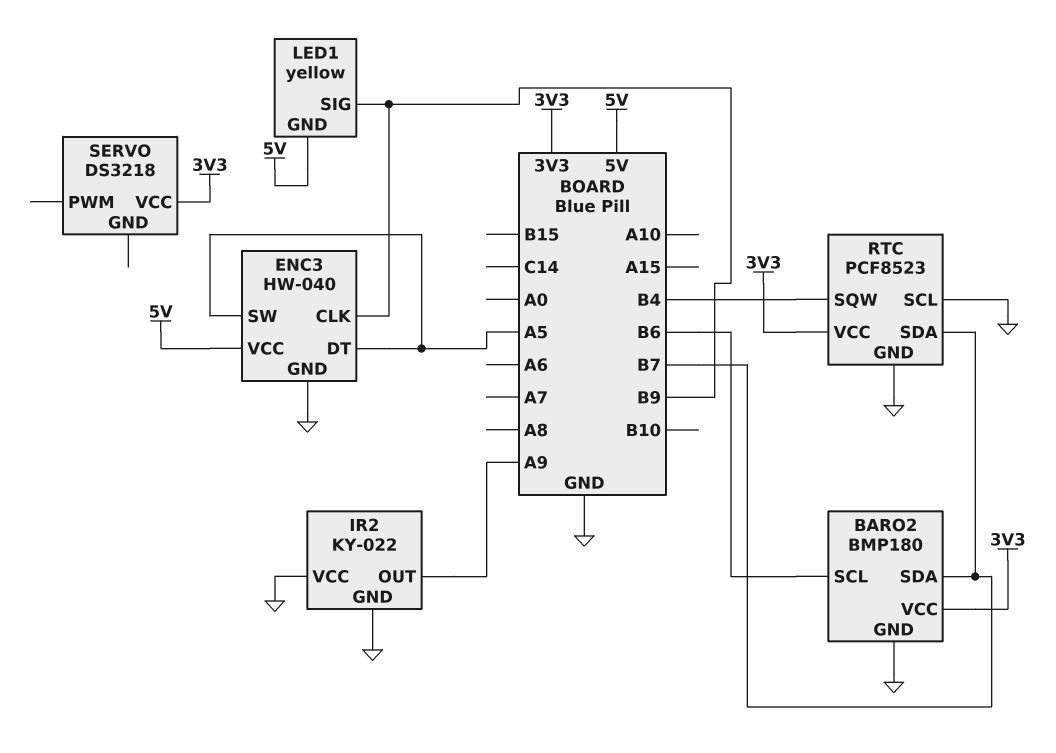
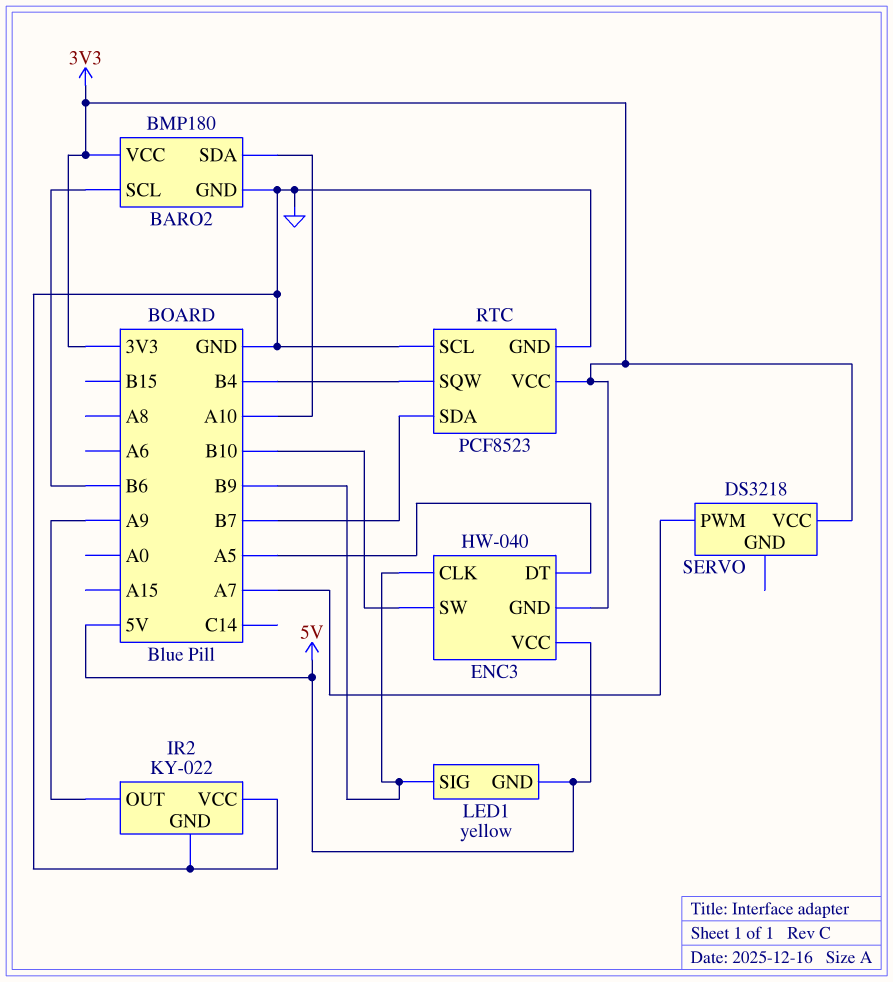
BARO2 pin SDA: B7 -> A10
ENC3 pin GND: GND -> 3V3
ENC3 pin SW: A5 -> B10
SERVO pin PWM: none -> A7

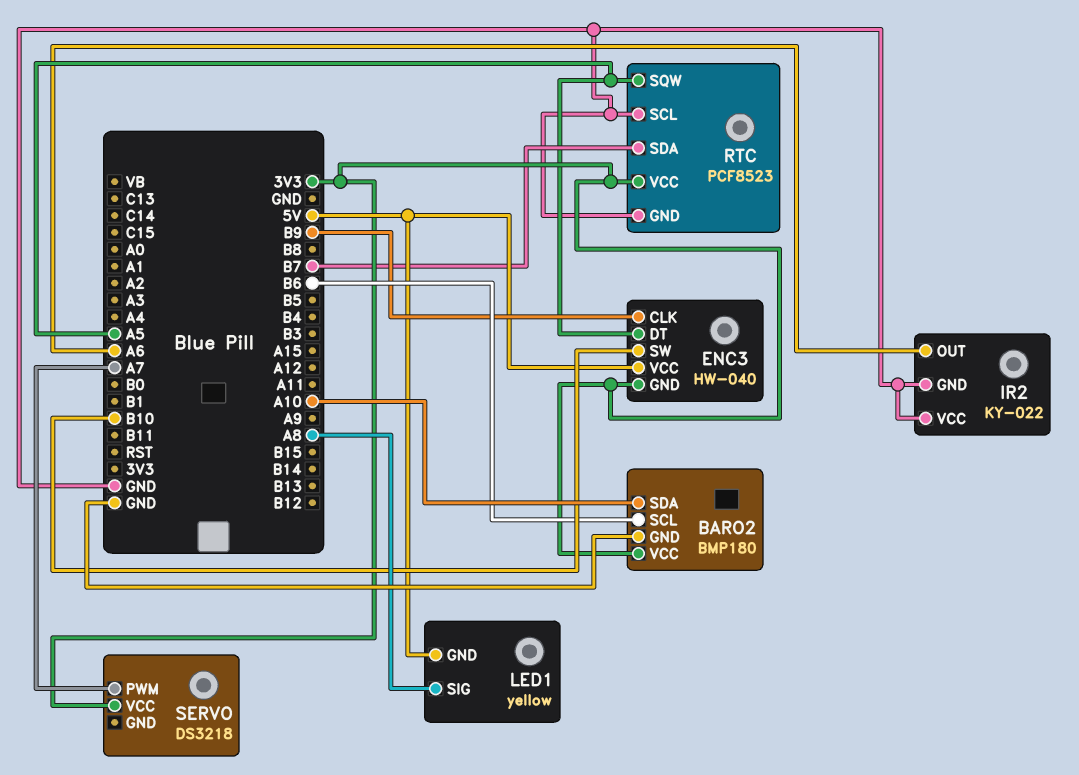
IR2 pin OUT: A9 -> A6
LED1 pin SIG: B9 -> A8
RTC pin SQW: B4 -> A5

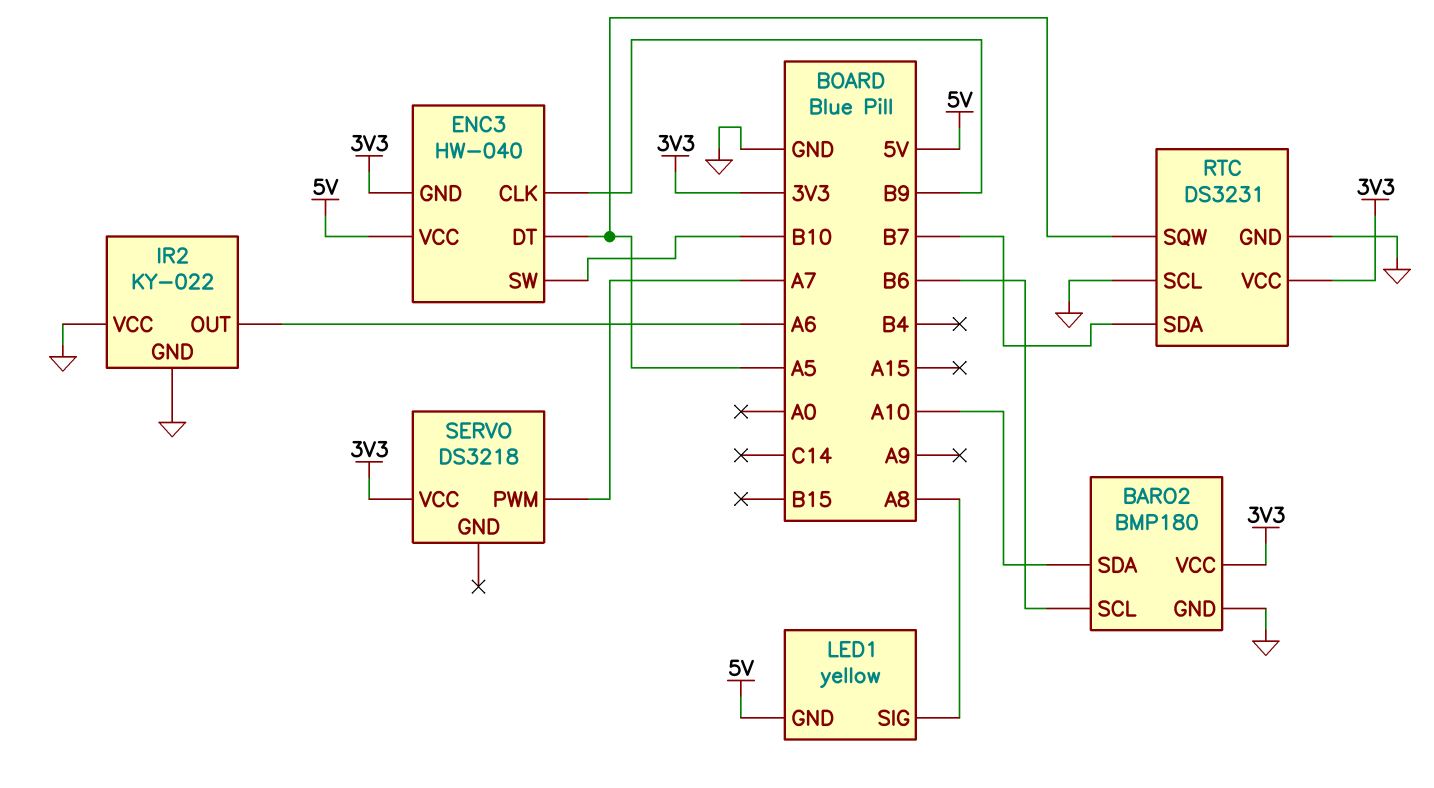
RTC: PCF8523 -> DS3231

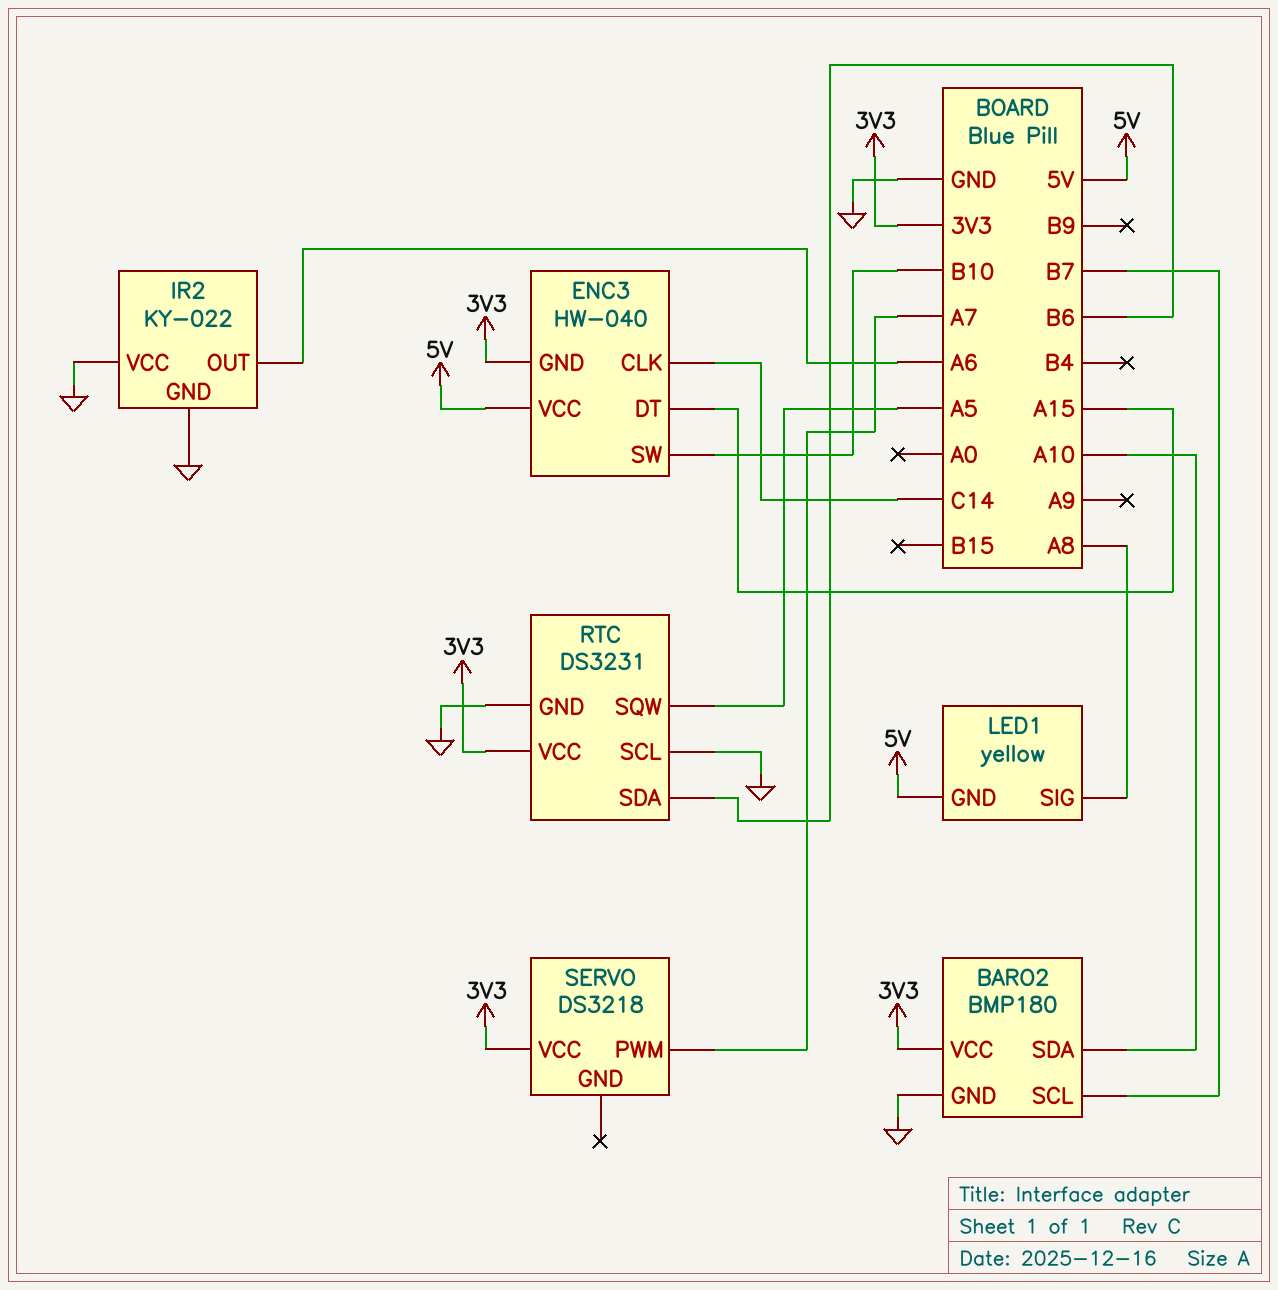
BARO2 pin SCL: B6 -> B7
ENC3 pin CLK: B9 -> C14
ENC3 pin DT: A5 -> A15
RTC pin SDA: B7 -> B6

